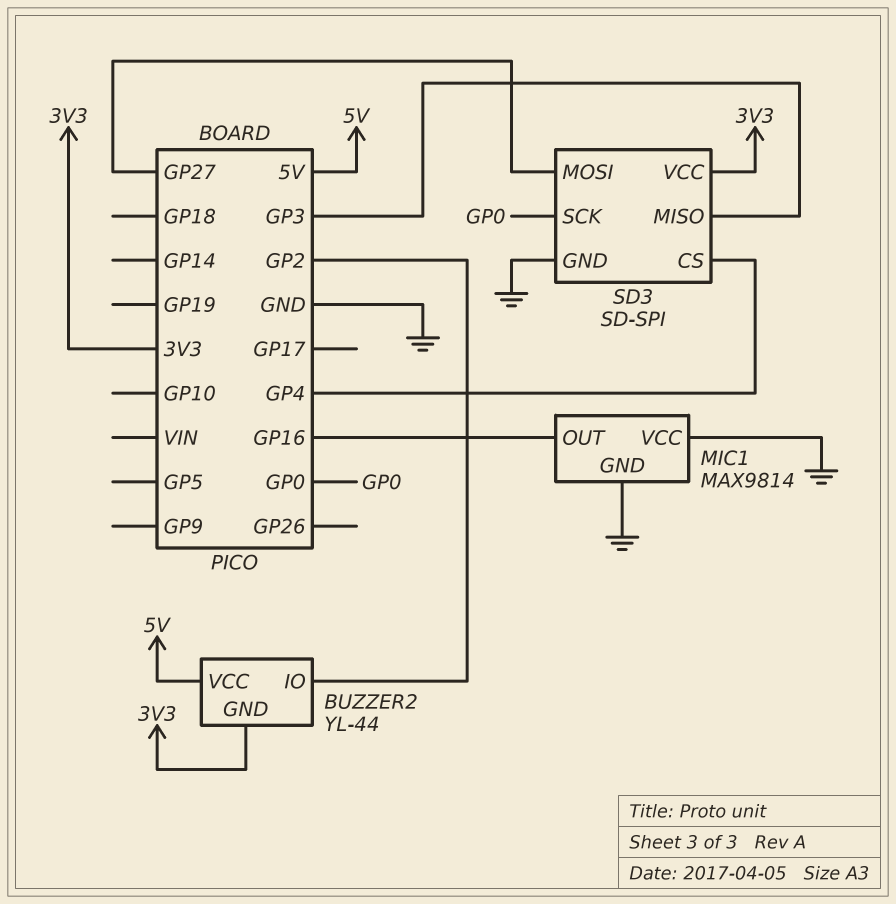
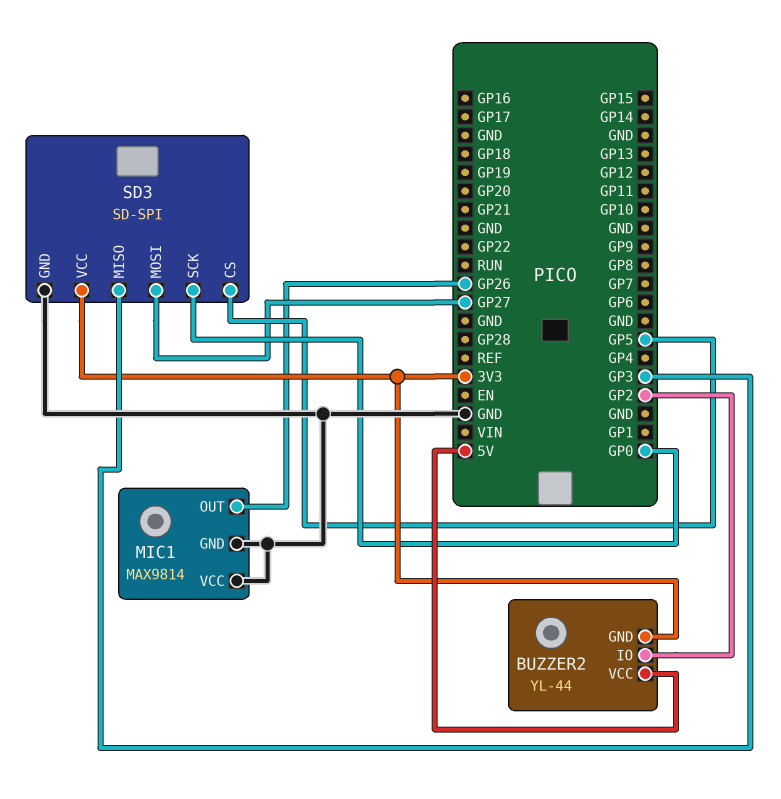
MIC1 pin OUT: GP16 -> GP26
SD3 pin CS: GP4 -> GP5

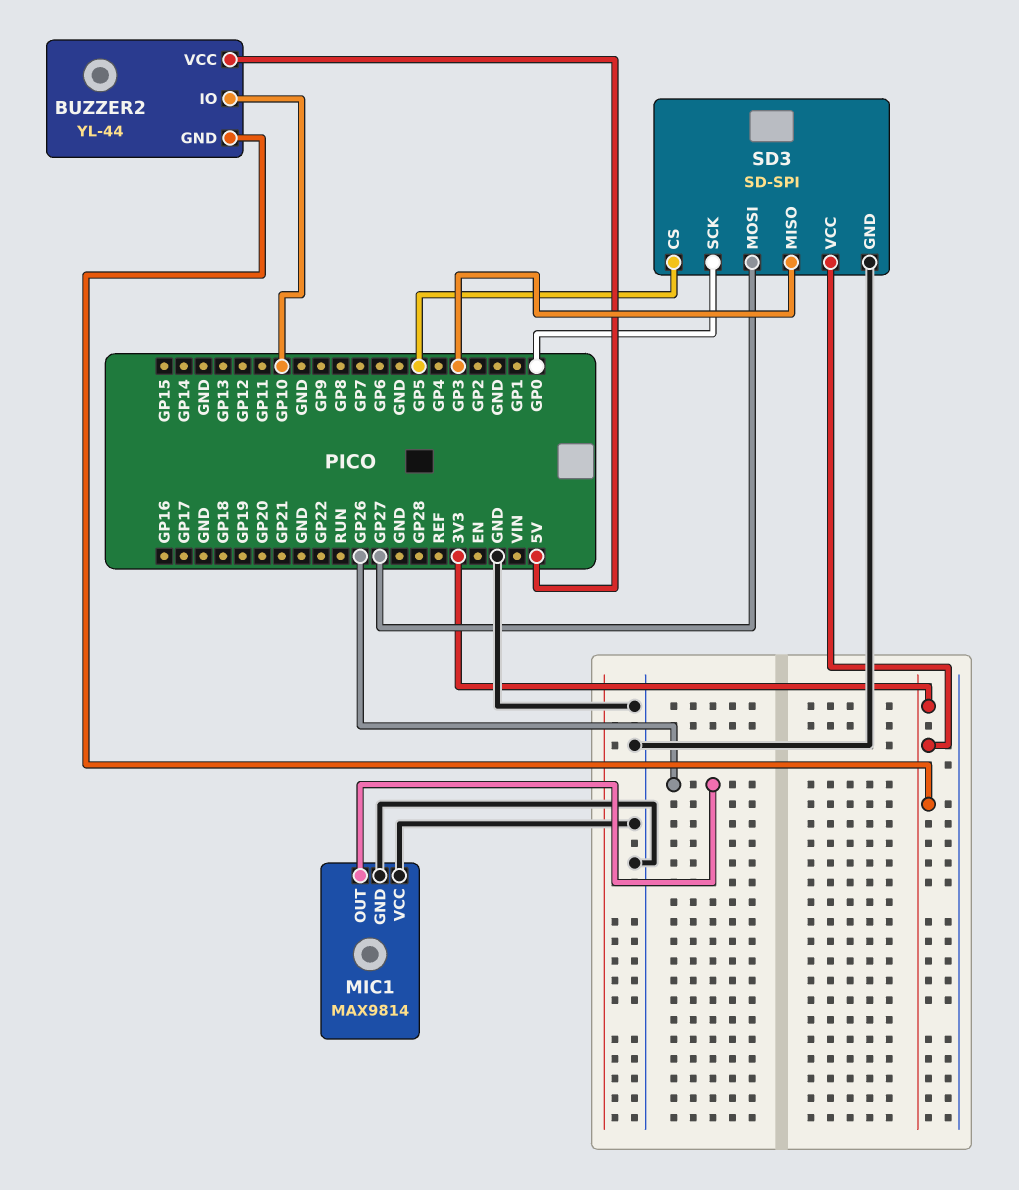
BUZZER2 pin IO: GP2 -> GP10

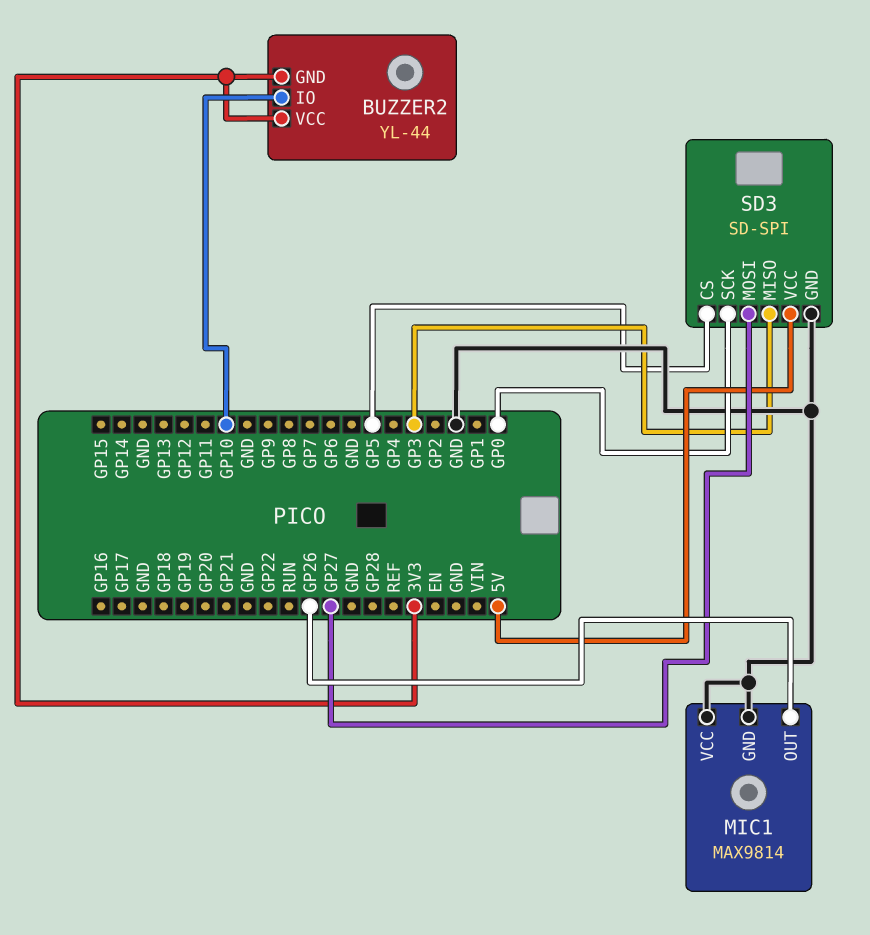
BUZZER2 pin VCC: 5V -> 3V3
SD3 pin VCC: 3V3 -> 5V

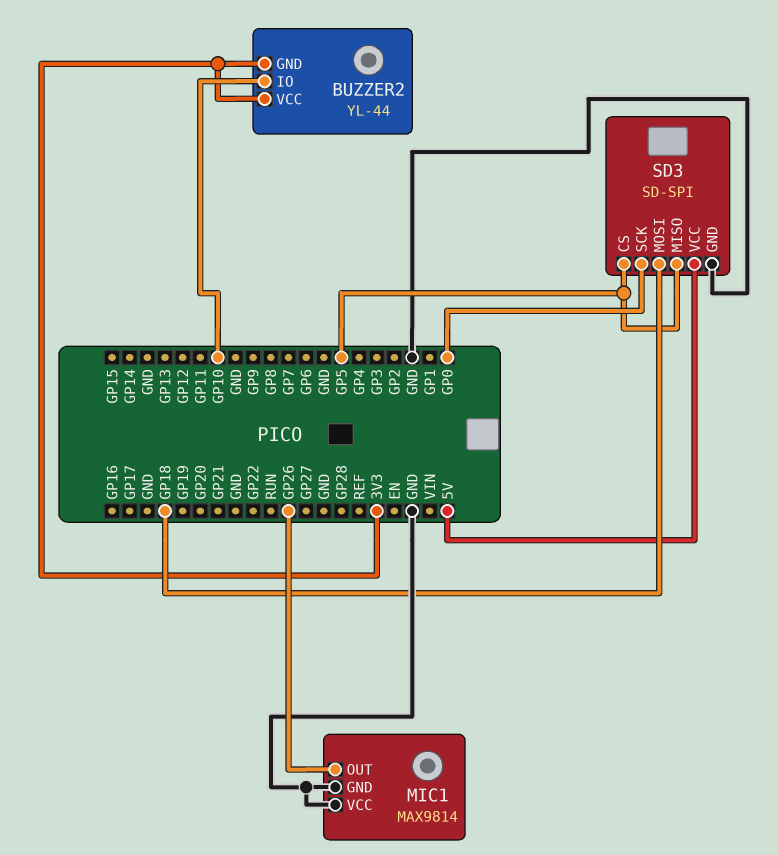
SD3 pin MISO: GP3 -> GP5
SD3 pin MOSI: GP27 -> GP18

